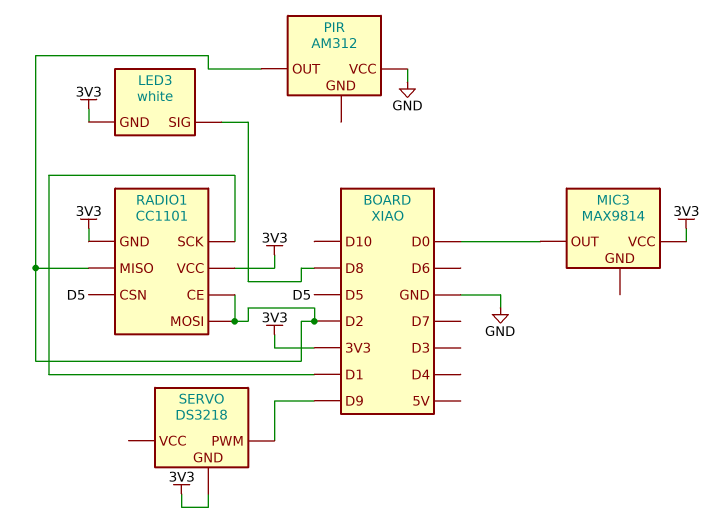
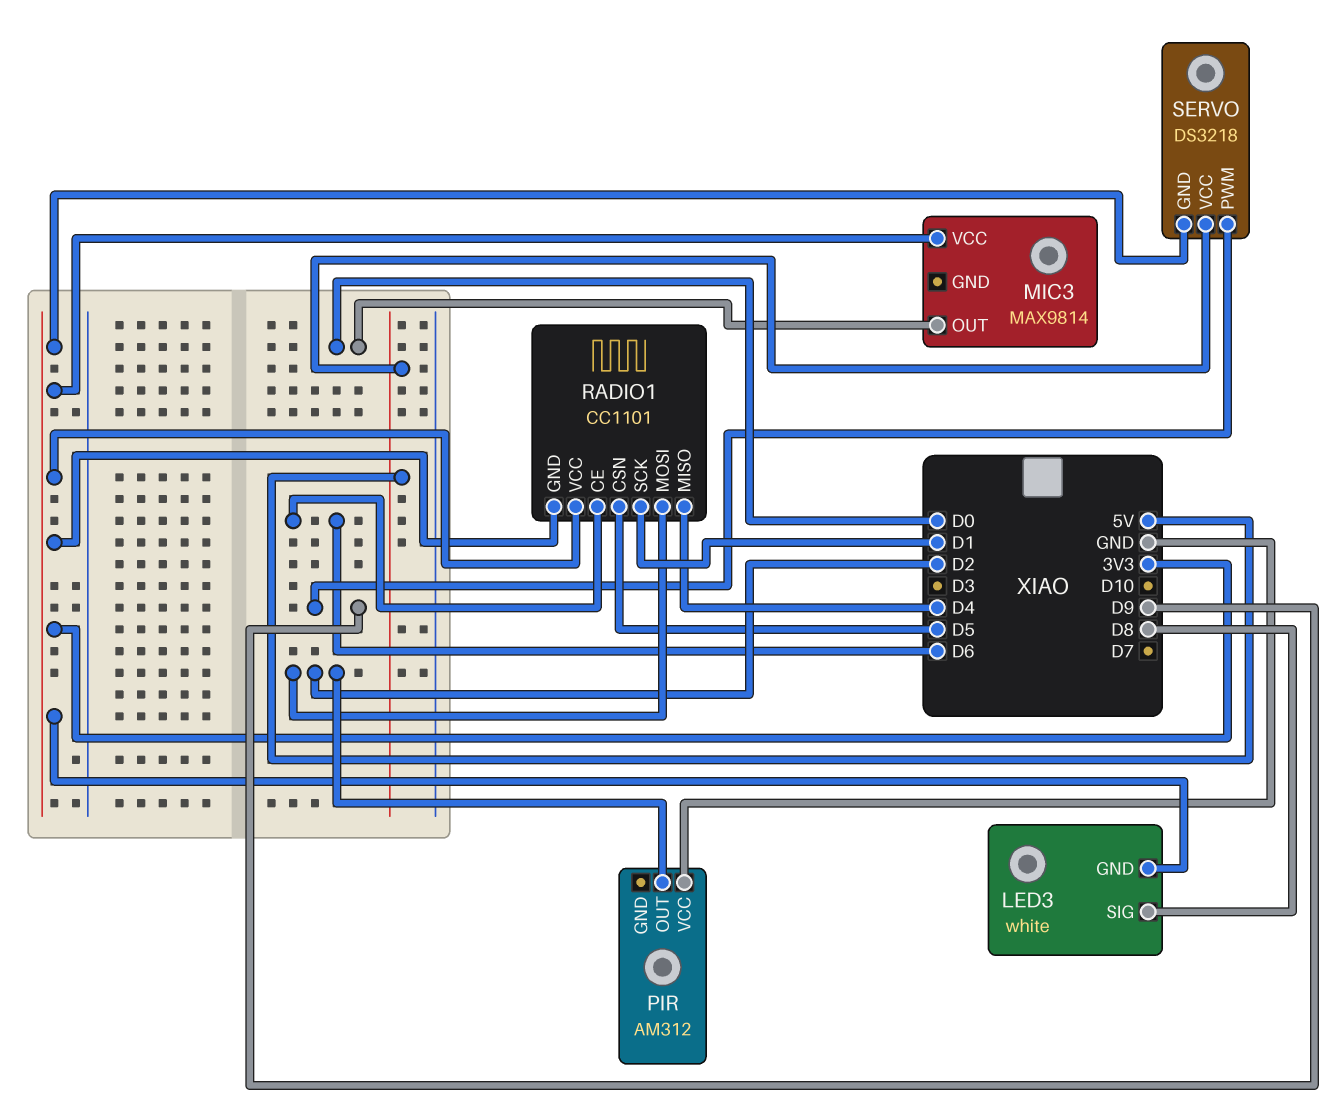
RADIO1 pin CE: D2 -> D6
RADIO1 pin MISO: D2 -> D4
SERVO pin VCC: none -> 5V

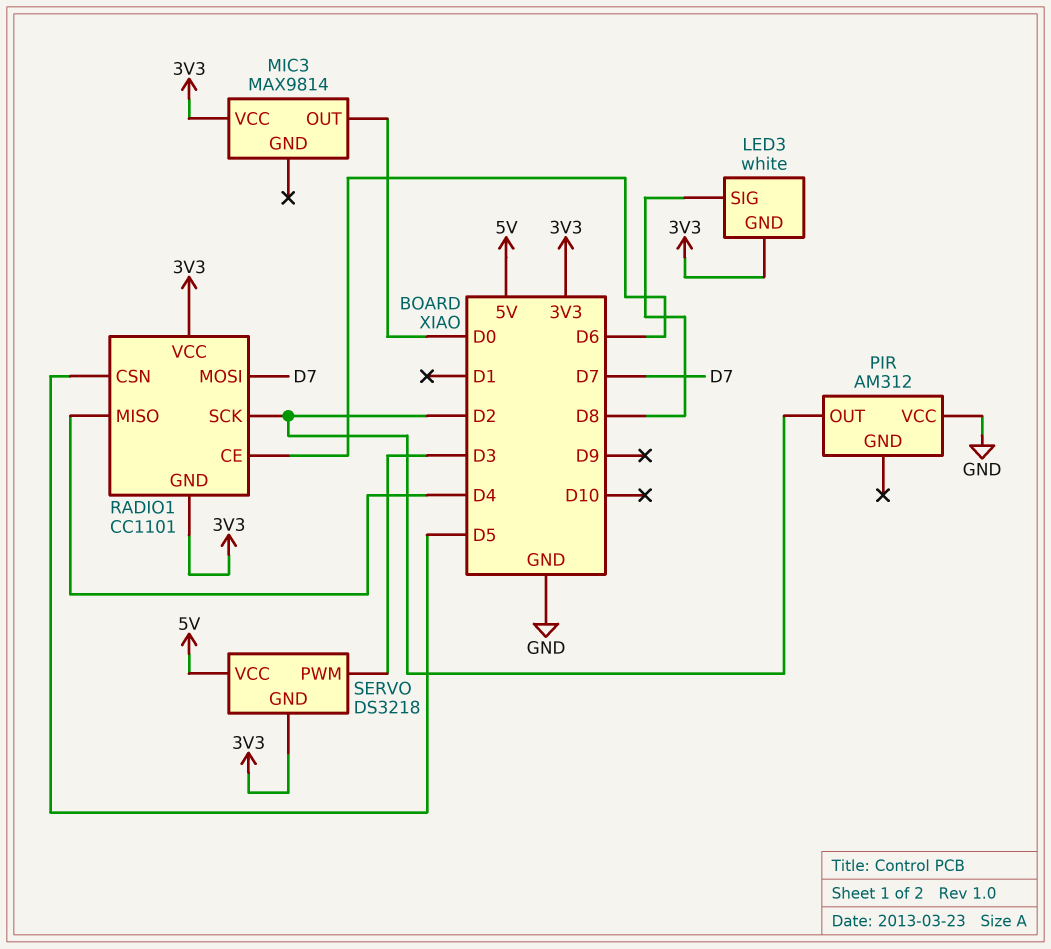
RADIO1 pin MOSI: D2 -> D7
RADIO1 pin SCK: D1 -> D2
SERVO pin PWM: D9 -> D3

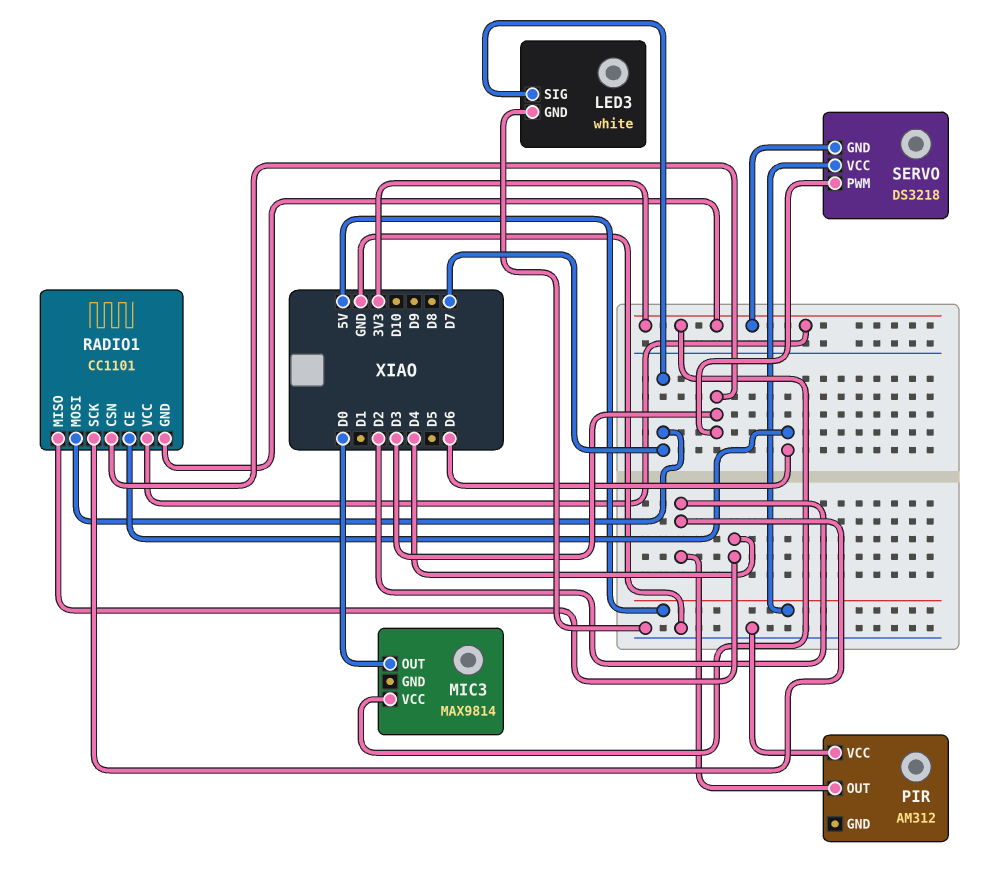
LED3 pin GND: 3V3 -> GND
LED3 pin SIG: D8 -> D7
RADIO1 pin CSN: D5 -> D3

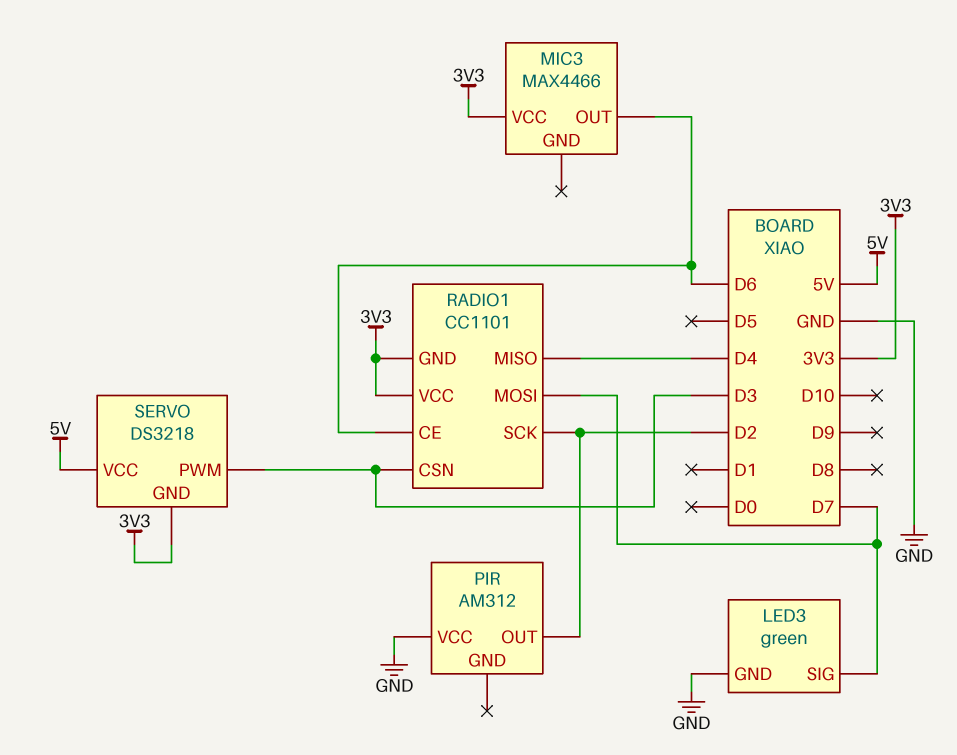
LED3: white -> green
MIC3: MAX9814 -> MAX4466
MIC3 pin OUT: D0 -> D6

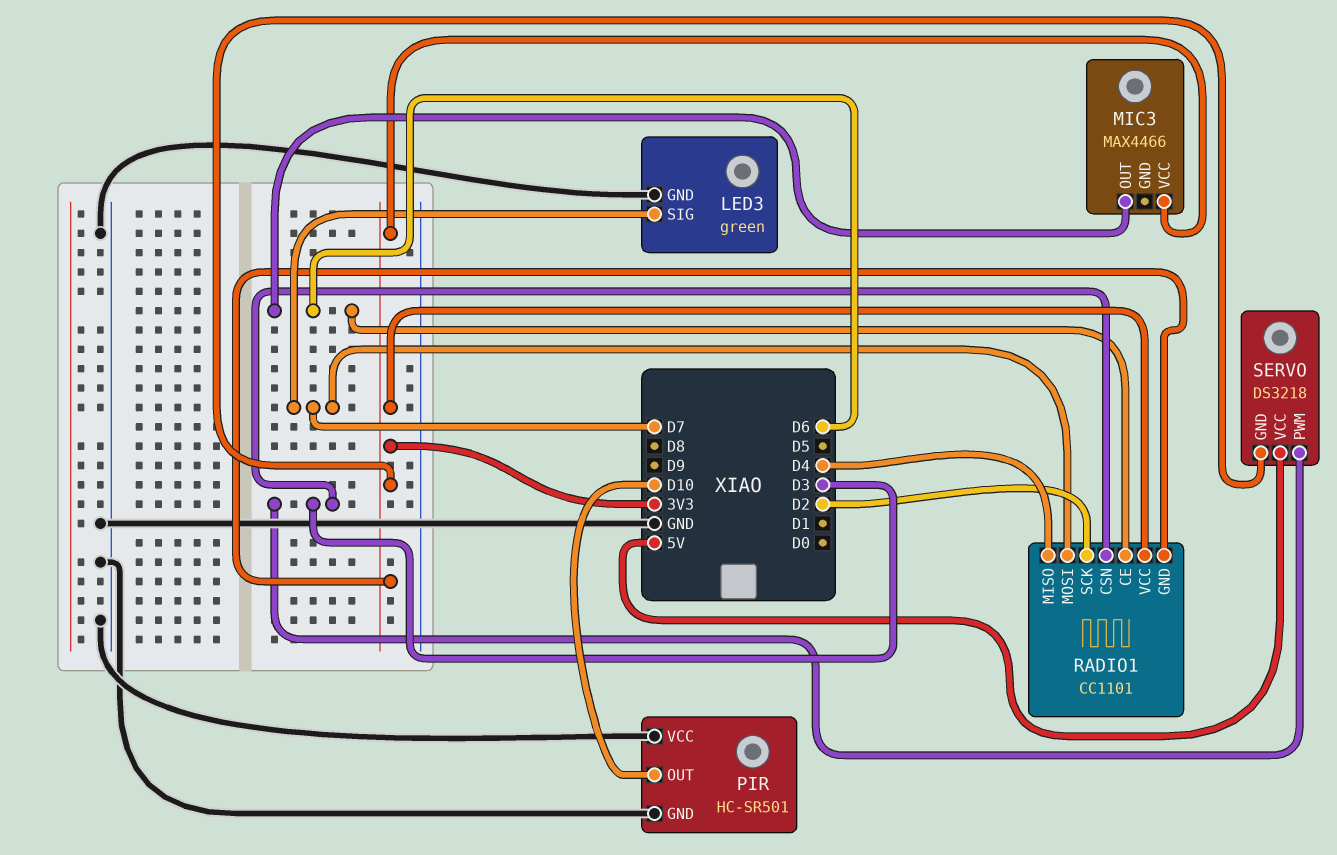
PIR: AM312 -> HC-SR501
PIR pin GND: none -> GND
PIR pin OUT: D2 -> D10

